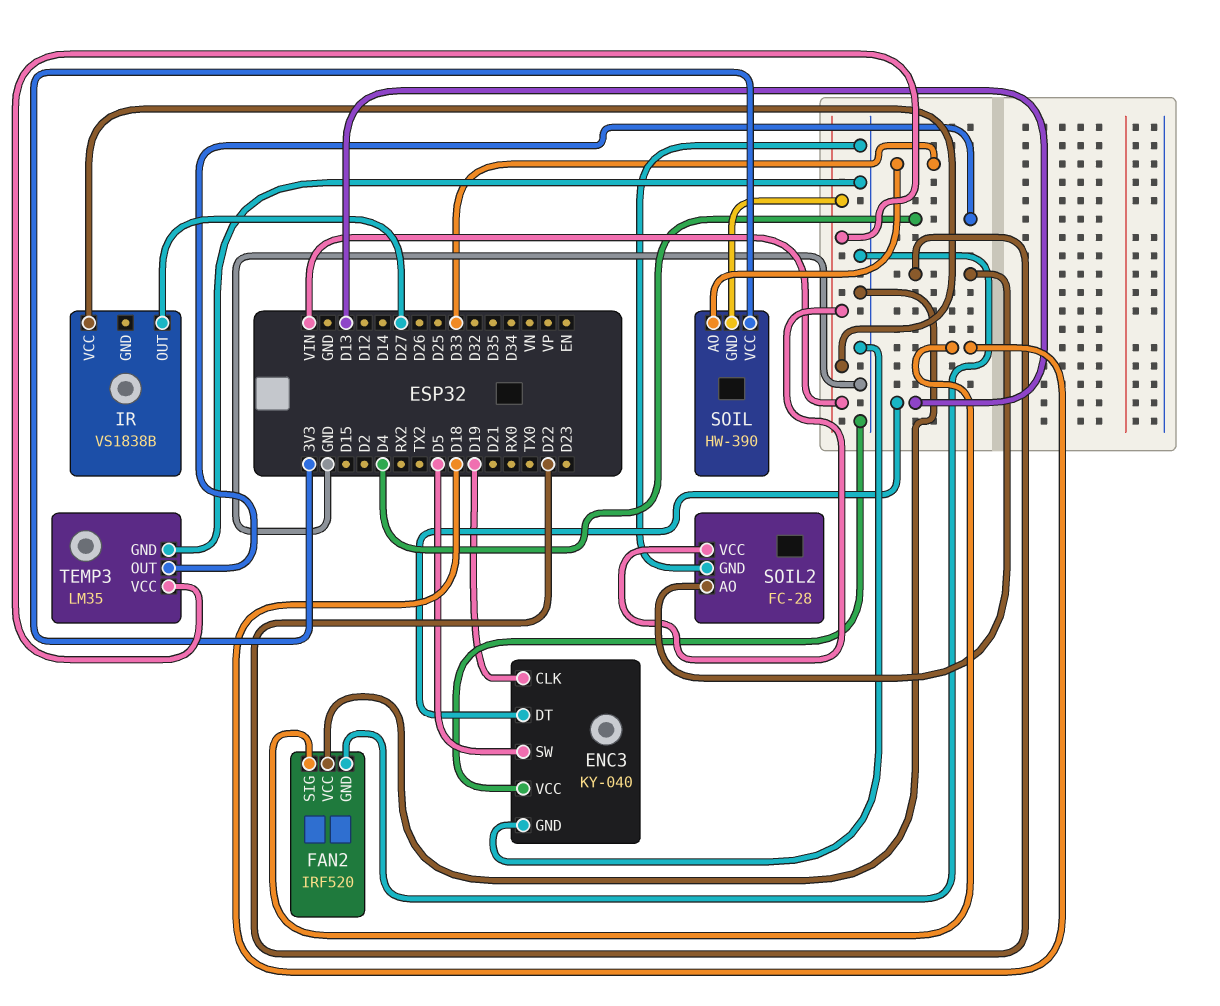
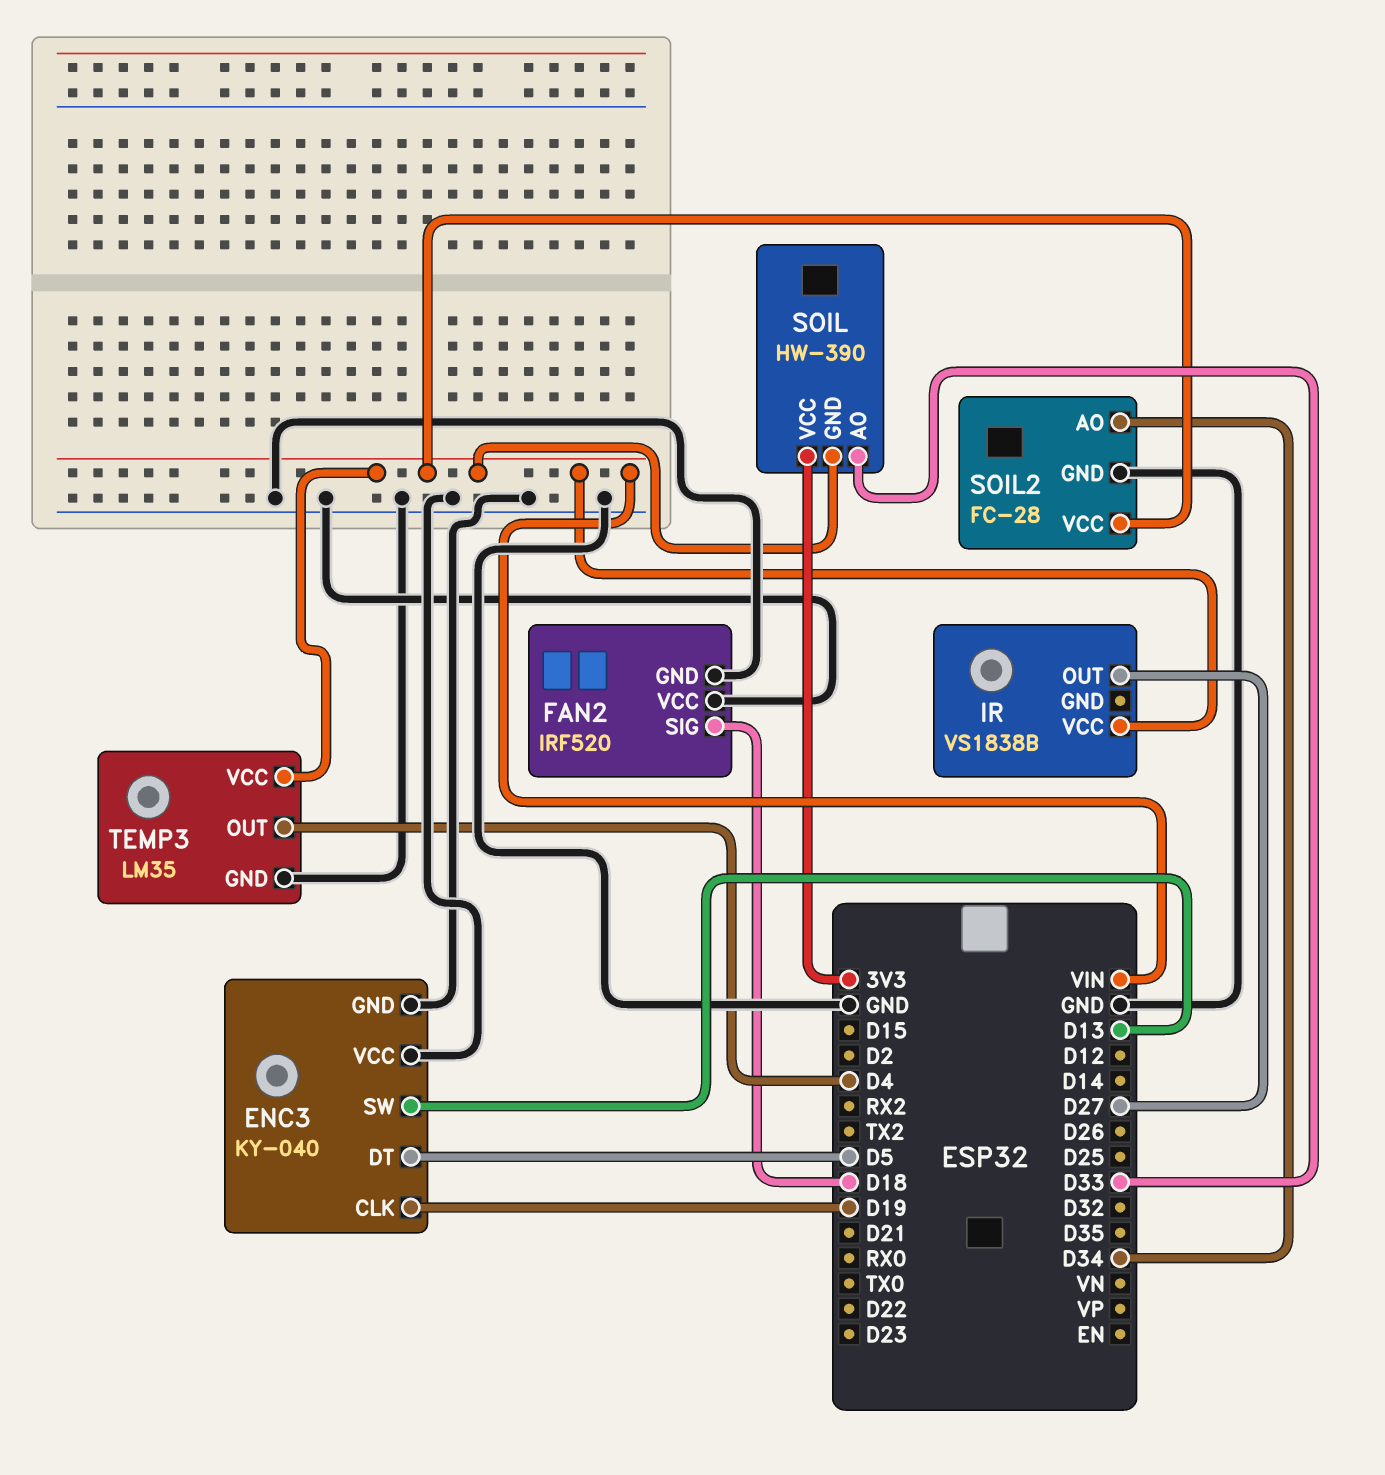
ENC3 pin DT: D13 -> D5
ENC3 pin SW: D5 -> D13
SOIL2 pin AO: D22 -> D34

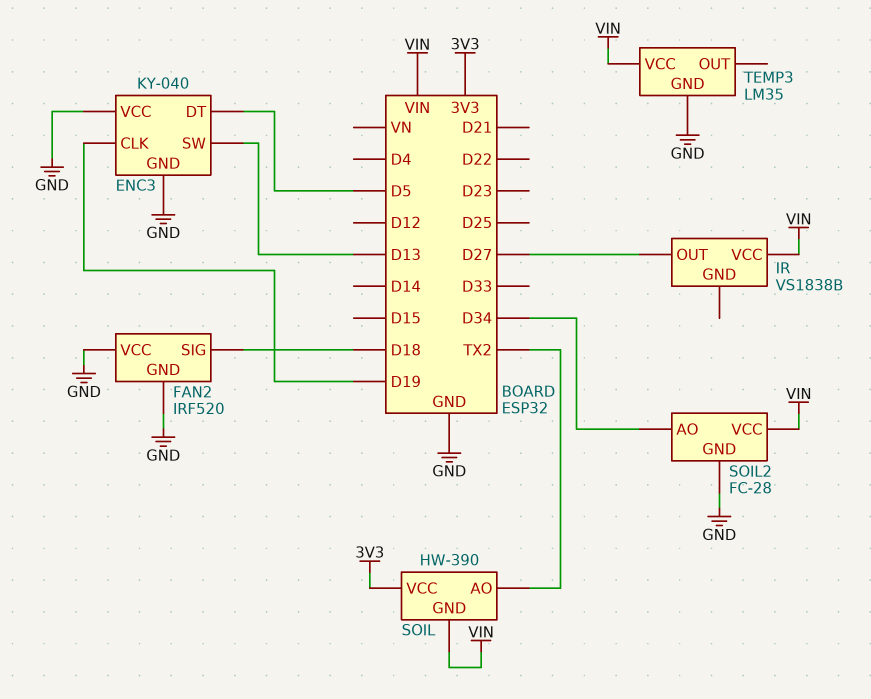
SOIL pin AO: D33 -> TX2
TEMP3 pin OUT: D4 -> none

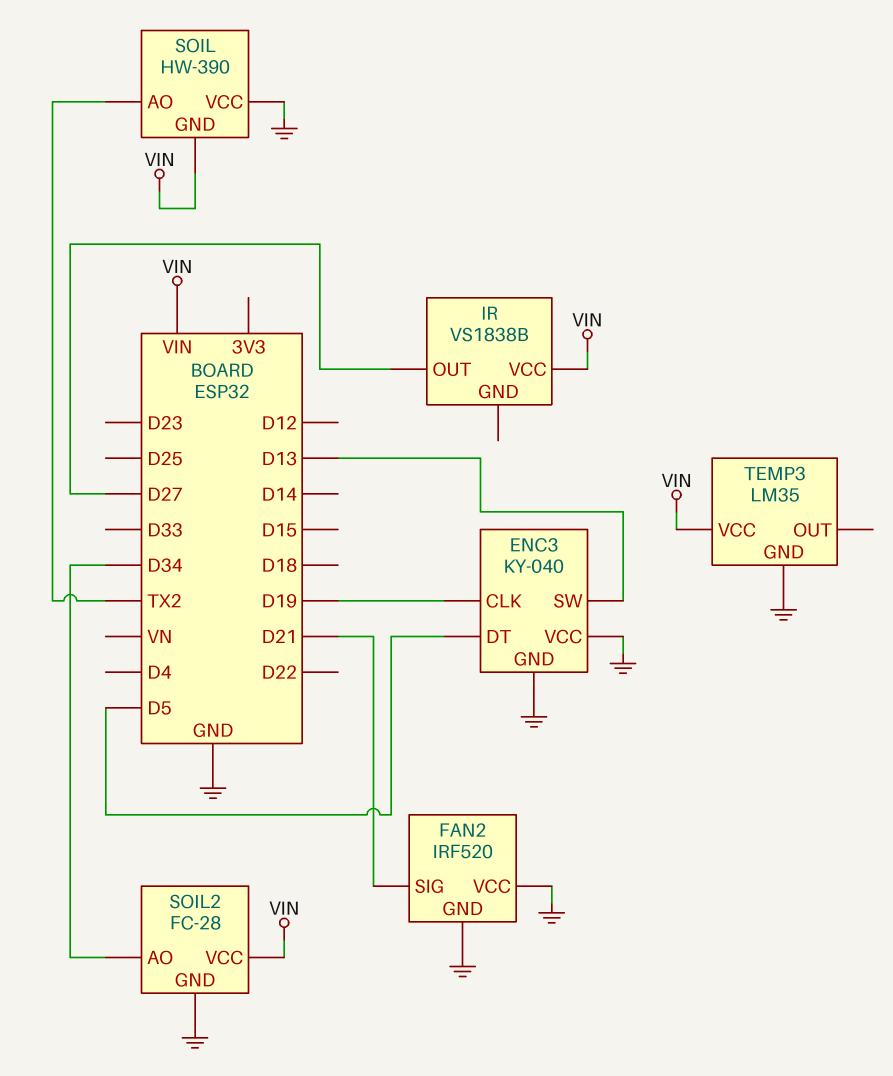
FAN2 pin SIG: D18 -> D21
SOIL pin VCC: 3V3 -> GND

